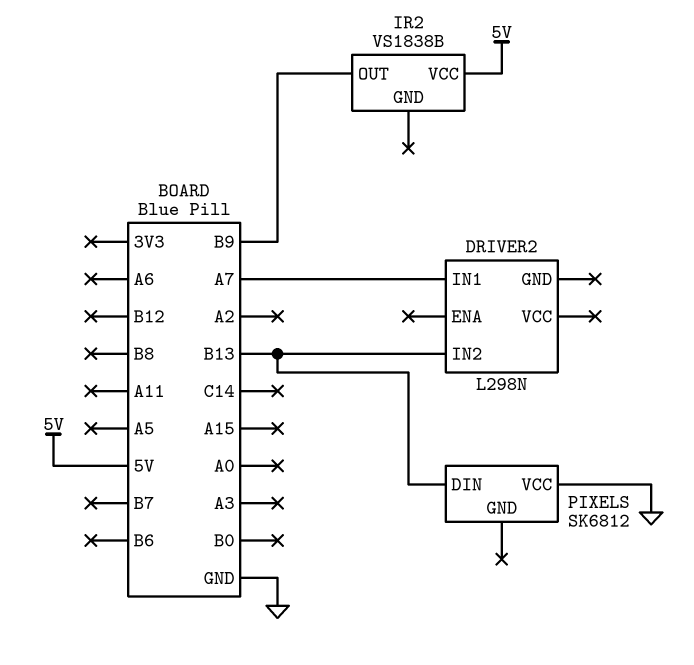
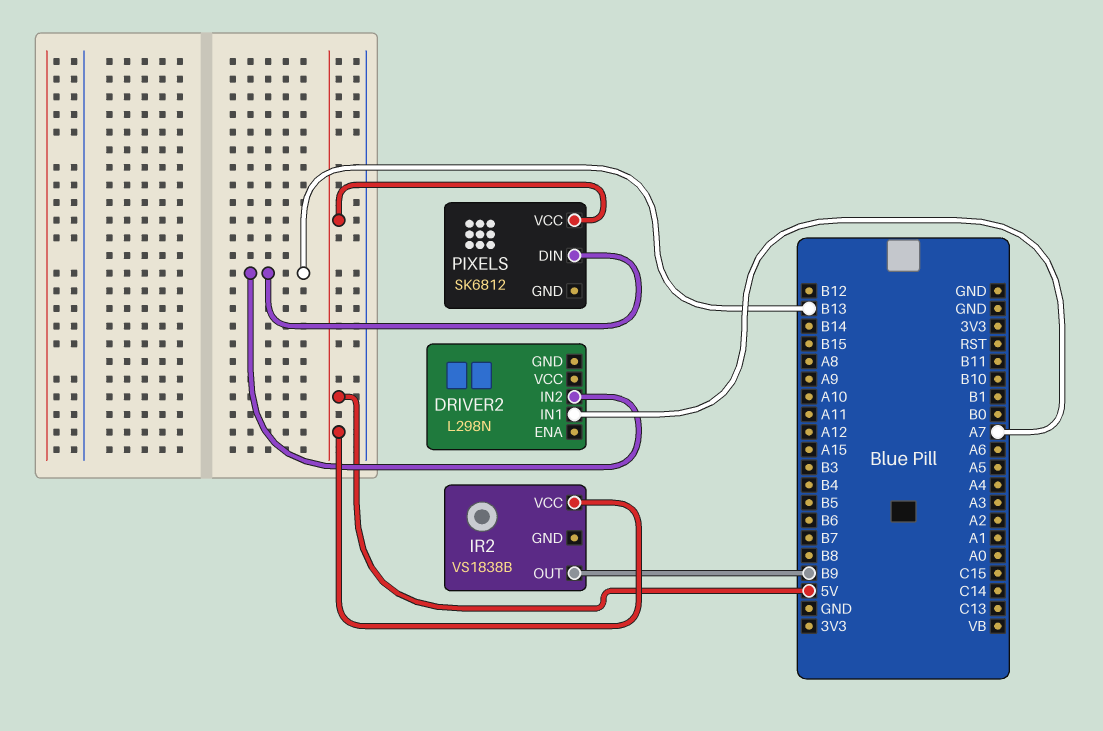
PIXELS pin VCC: GND -> 5V

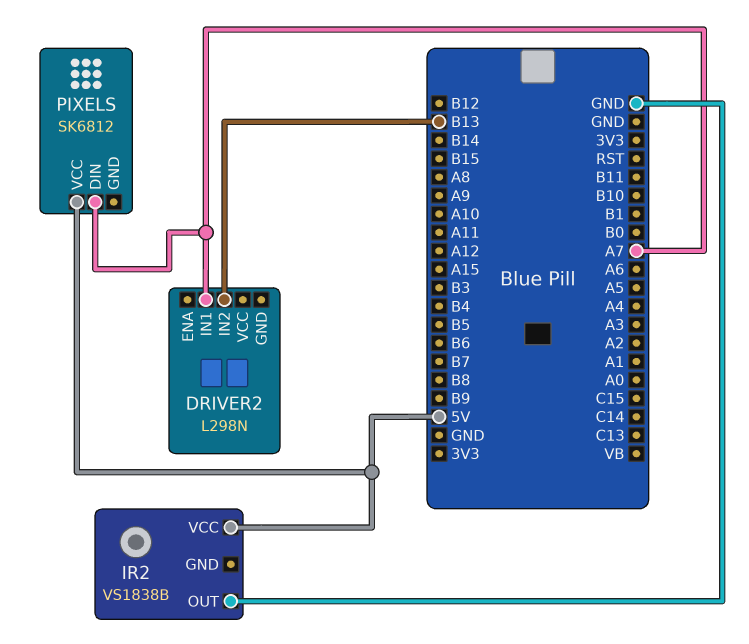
IR2 pin OUT: B9 -> GND
PIXELS pin DIN: B13 -> A7

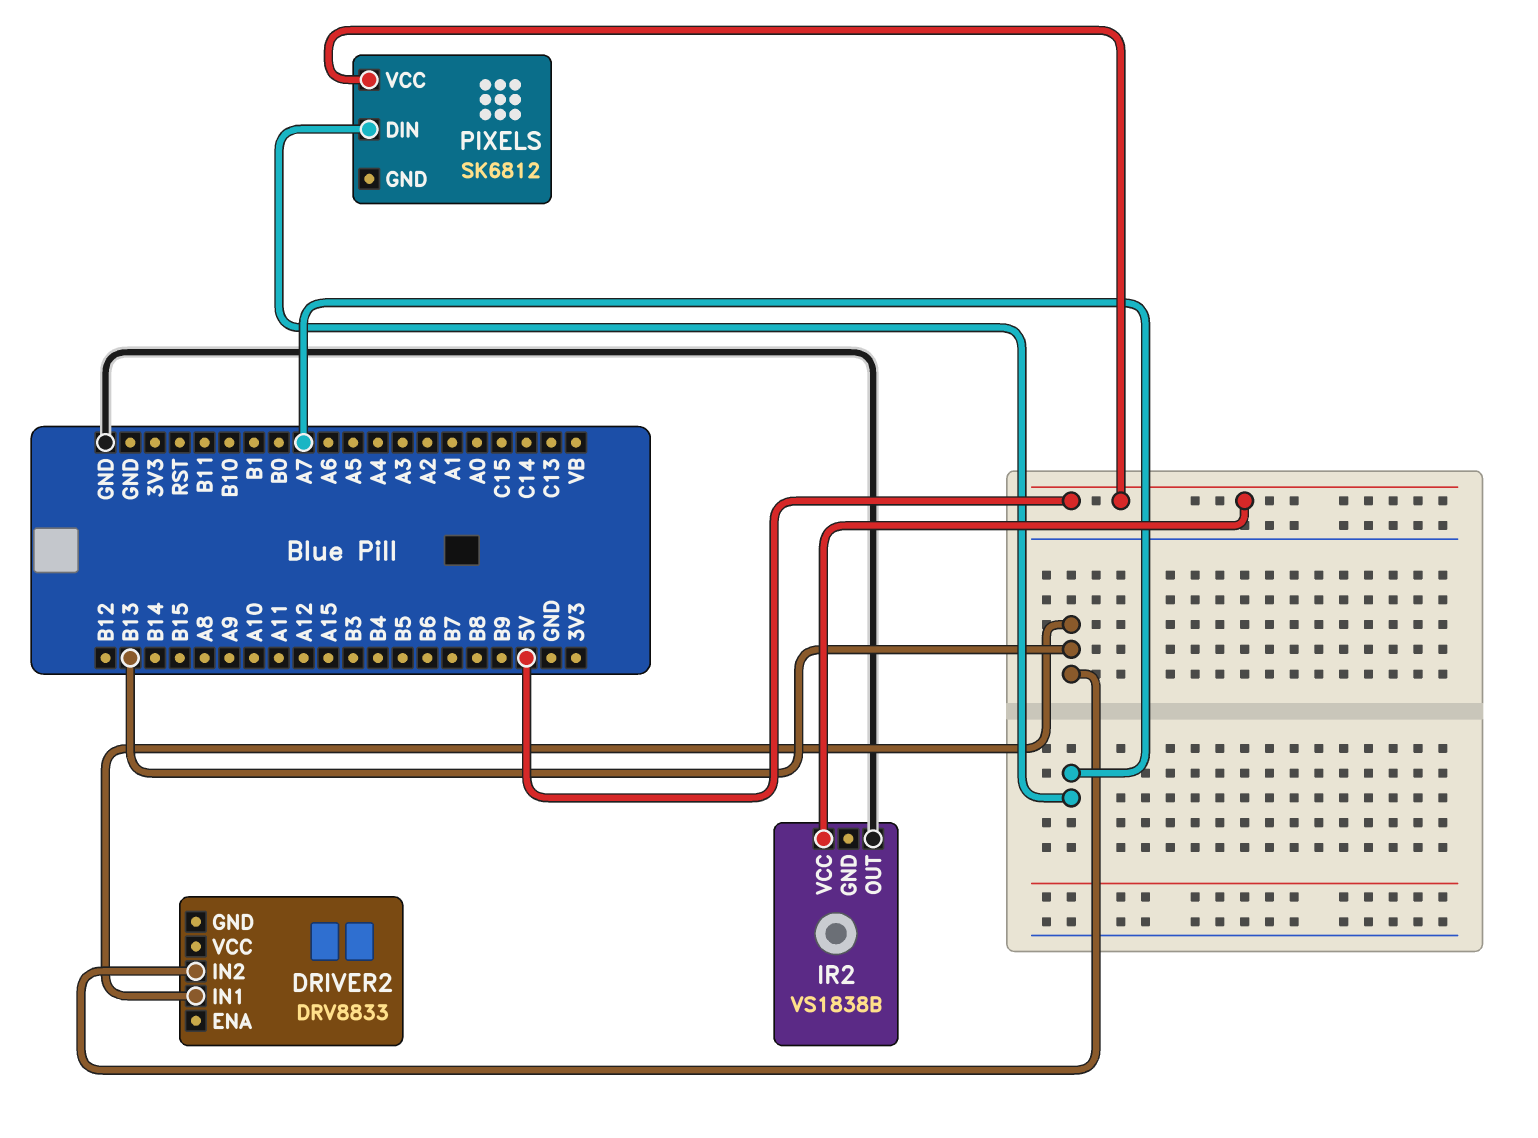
DRIVER2: L298N -> DRV8833
DRIVER2 pin IN1: A7 -> B13

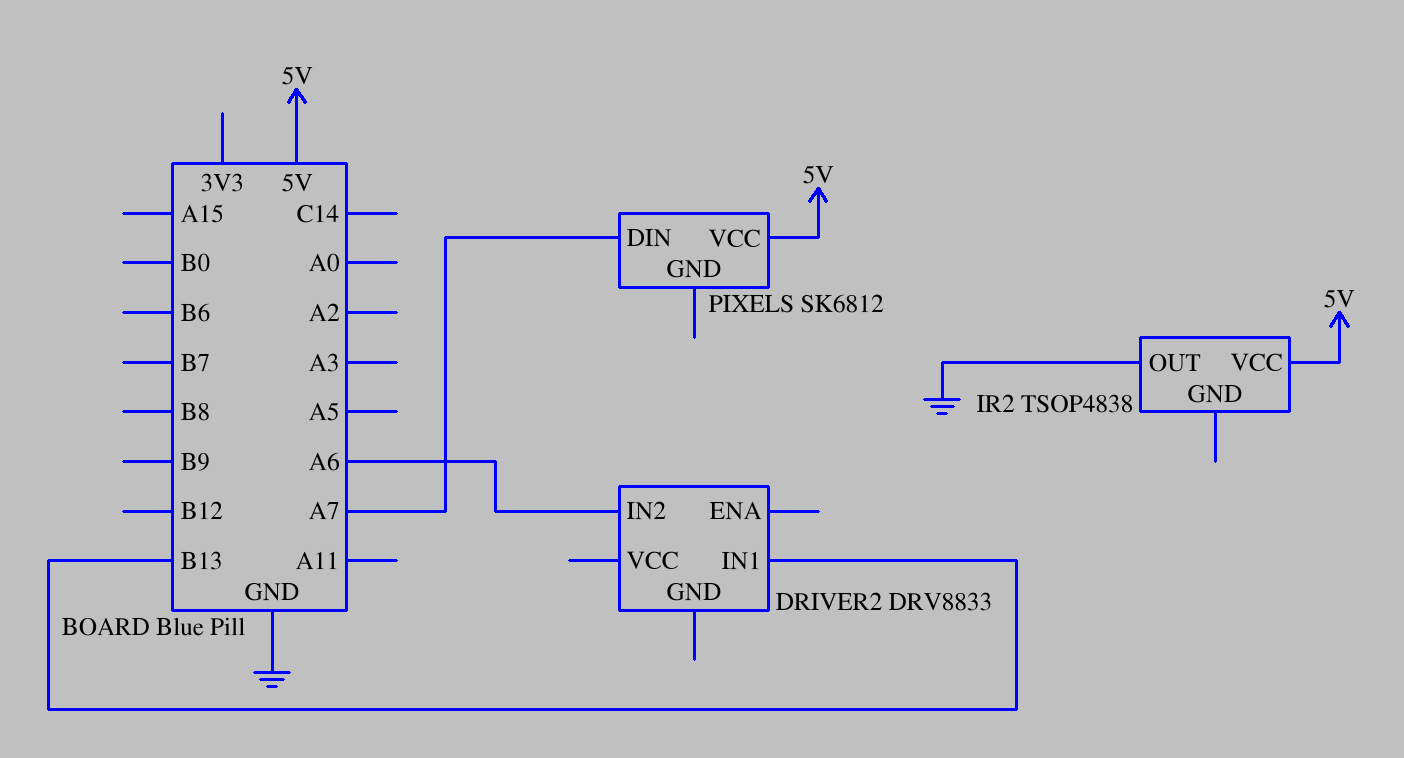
DRIVER2 pin IN2: B13 -> A6
IR2: VS1838B -> TSOP4838

